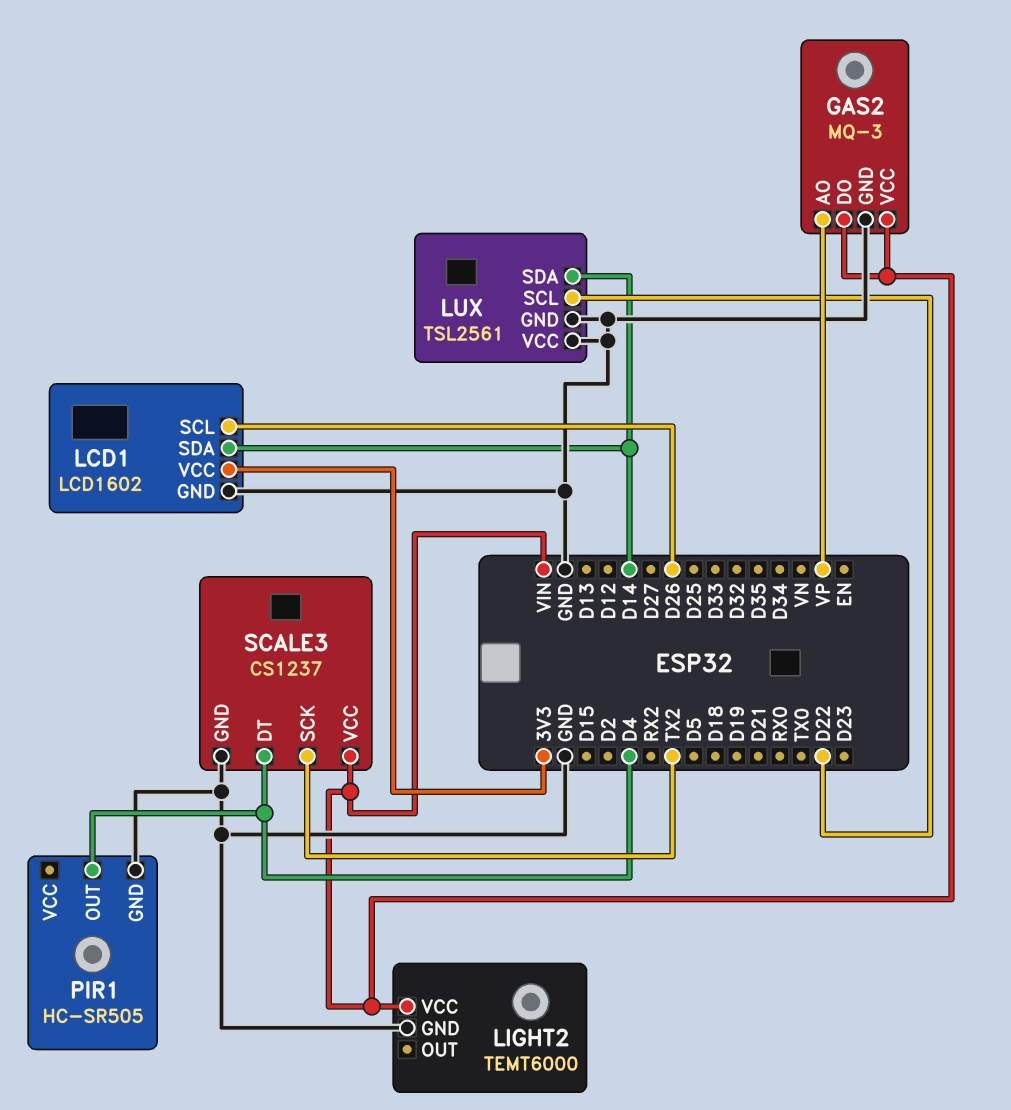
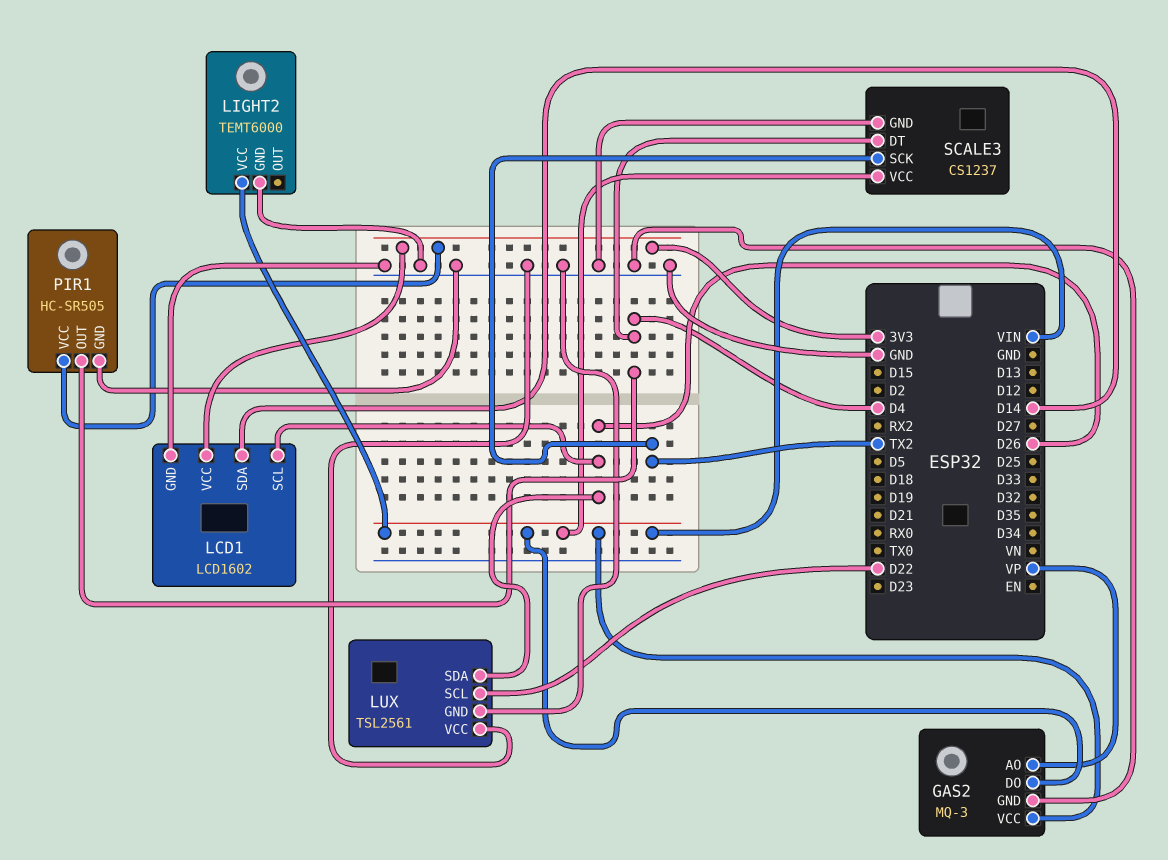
LUX pin SDA: D14 -> D26
PIR1 pin VCC: none -> 3V3

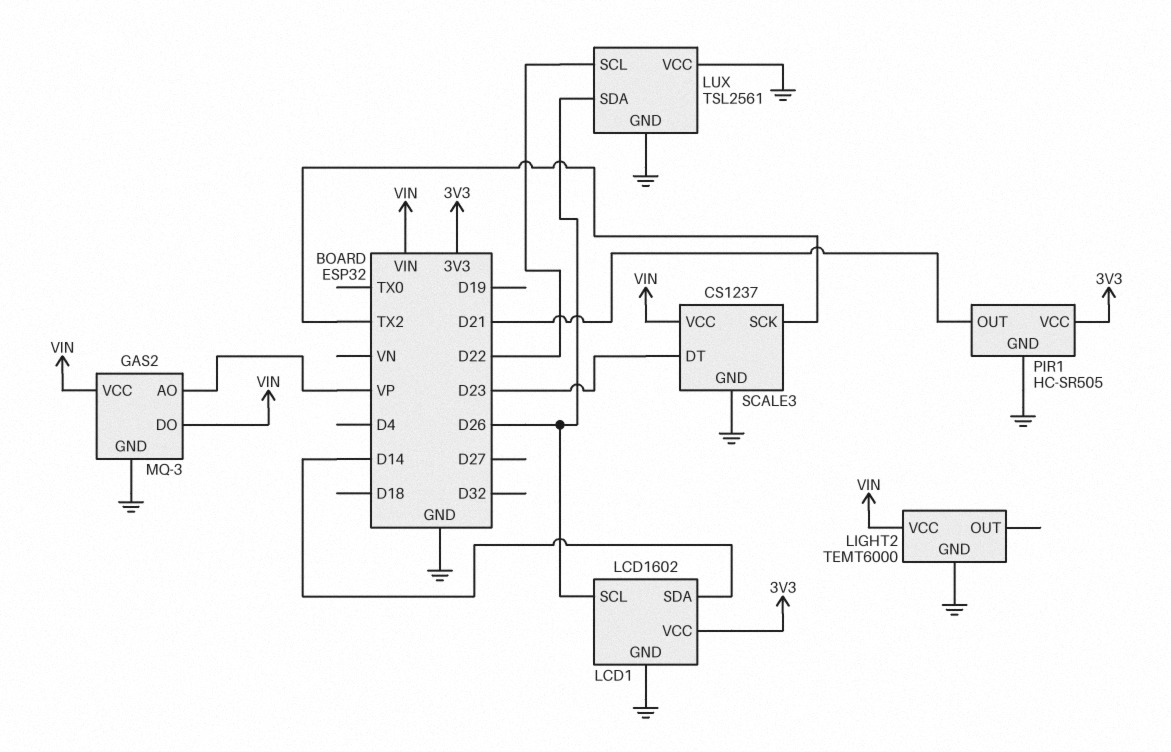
PIR1 pin OUT: D4 -> D21
SCALE3 pin DT: D4 -> D23

